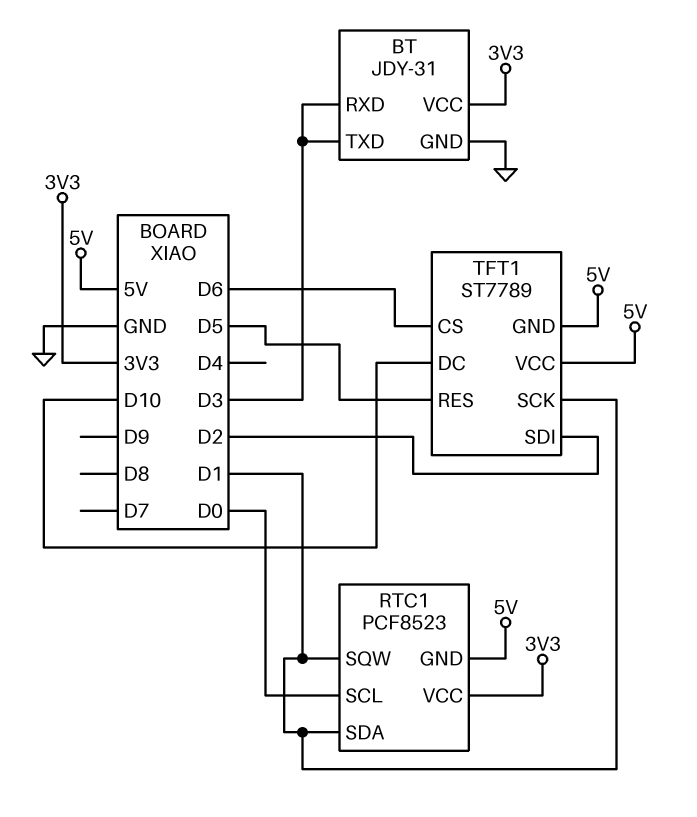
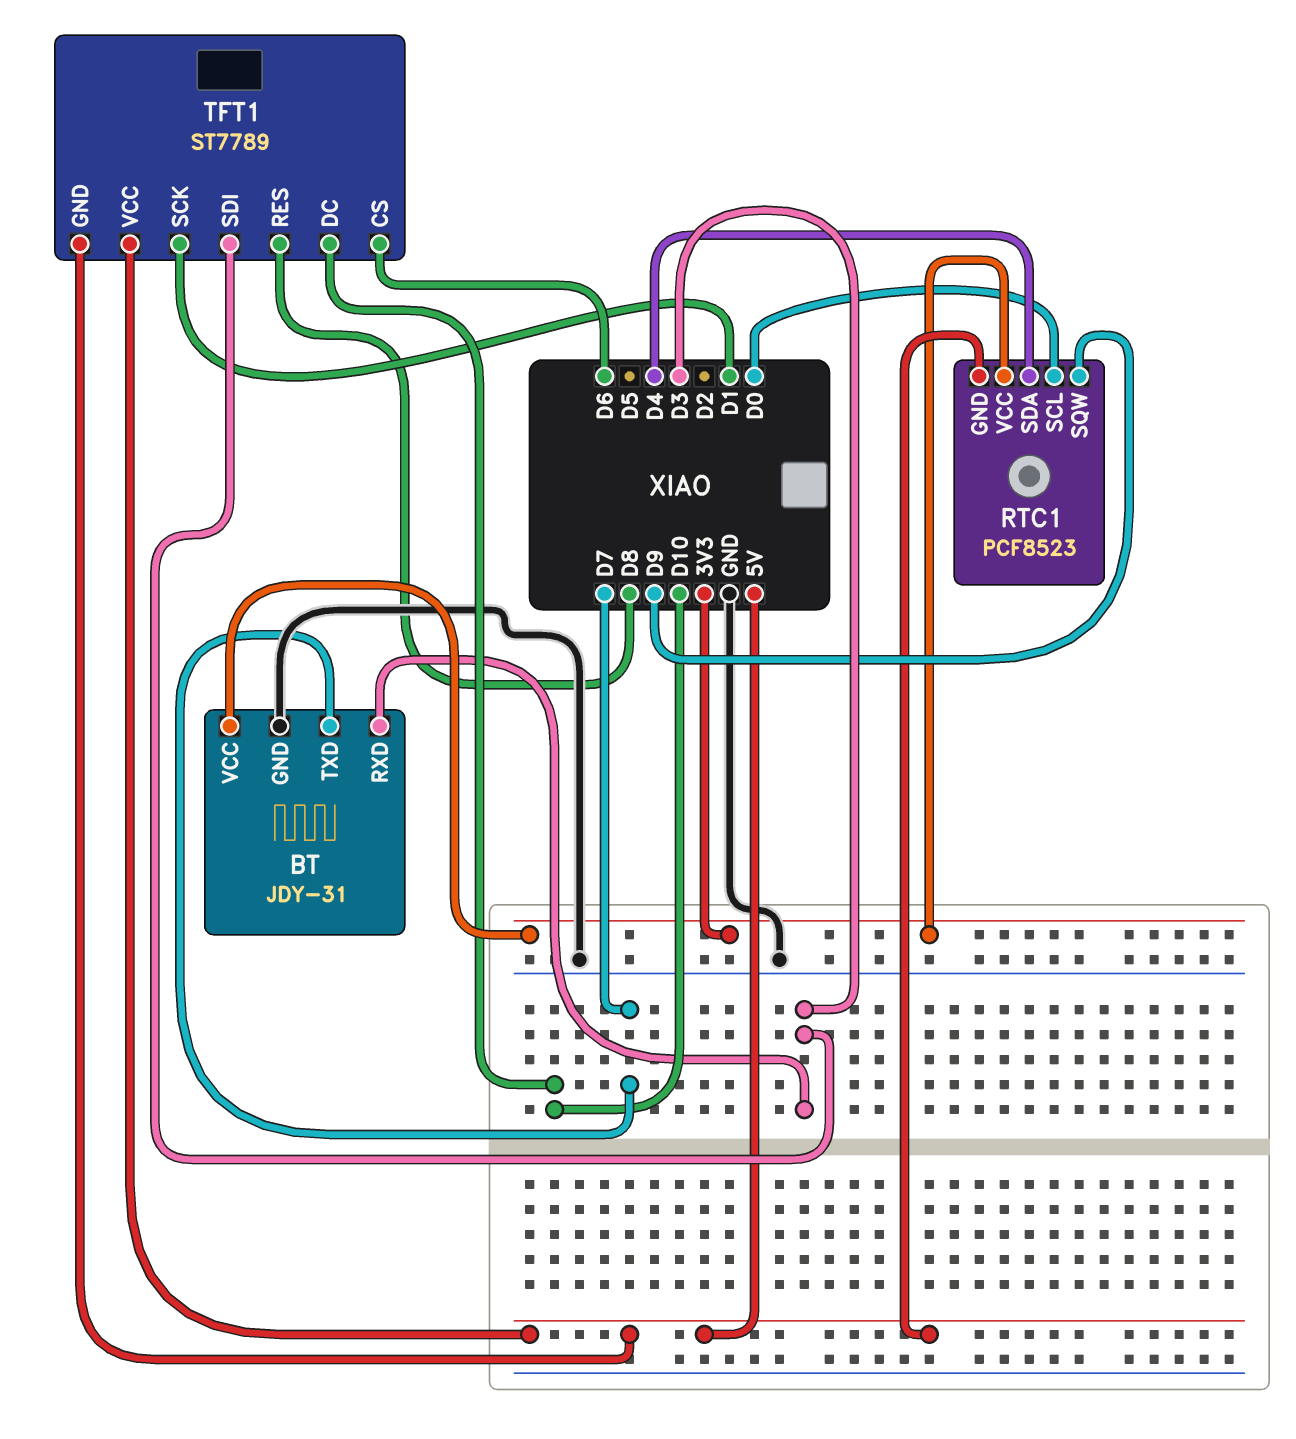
BT pin TXD: D3 -> D7
RTC1 pin SDA: D1 -> D4
RTC1 pin SQW: D1 -> D9
TFT1 pin RES: D5 -> D8
TFT1 pin SDI: D2 -> D3

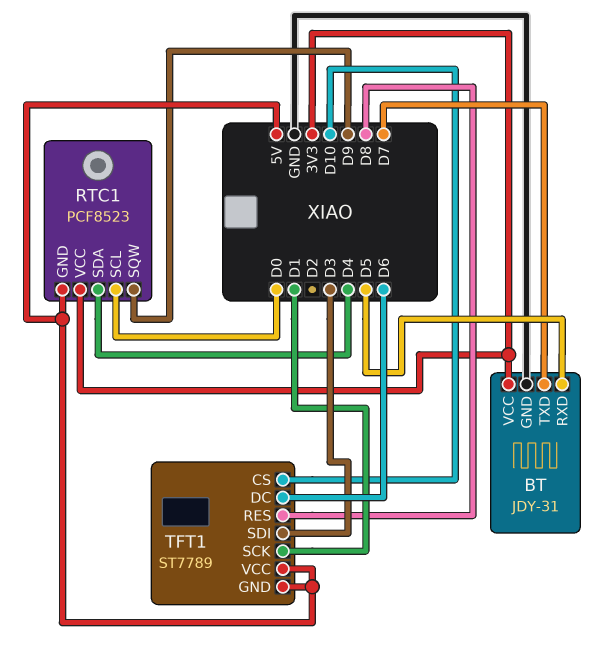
BT pin RXD: D3 -> D5
TFT1 pin CS: D6 -> D10
TFT1 pin DC: D10 -> D6

